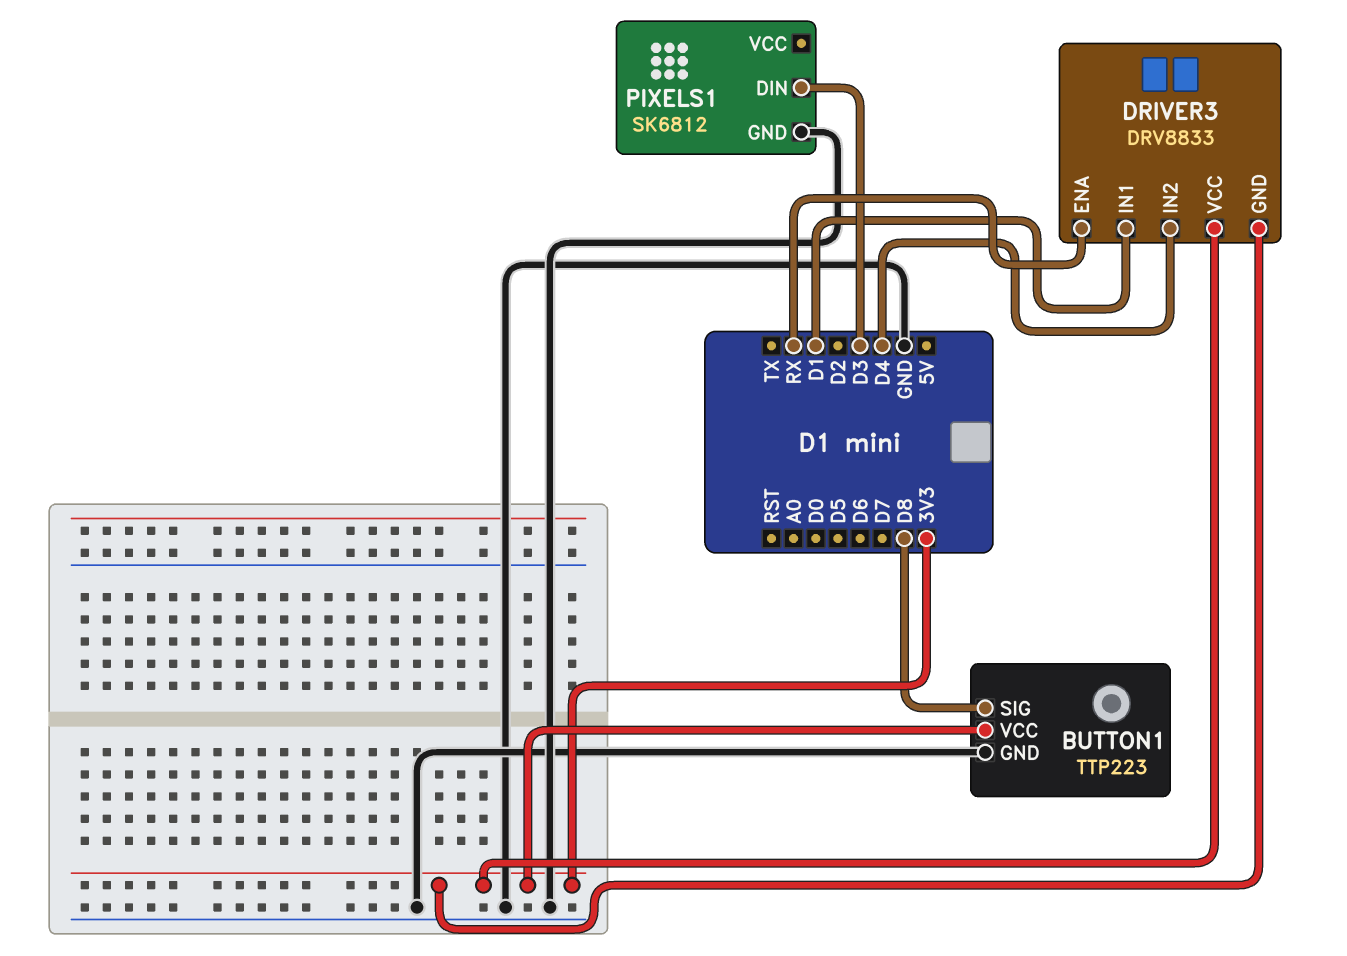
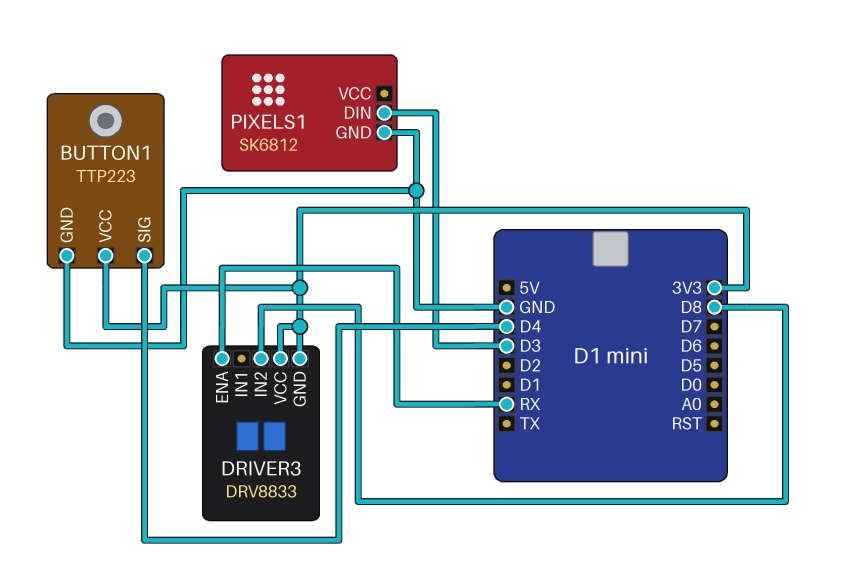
BUTTON1 pin SIG: D8 -> D4
DRIVER3 pin IN1: D1 -> none
DRIVER3 pin IN2: D4 -> D8

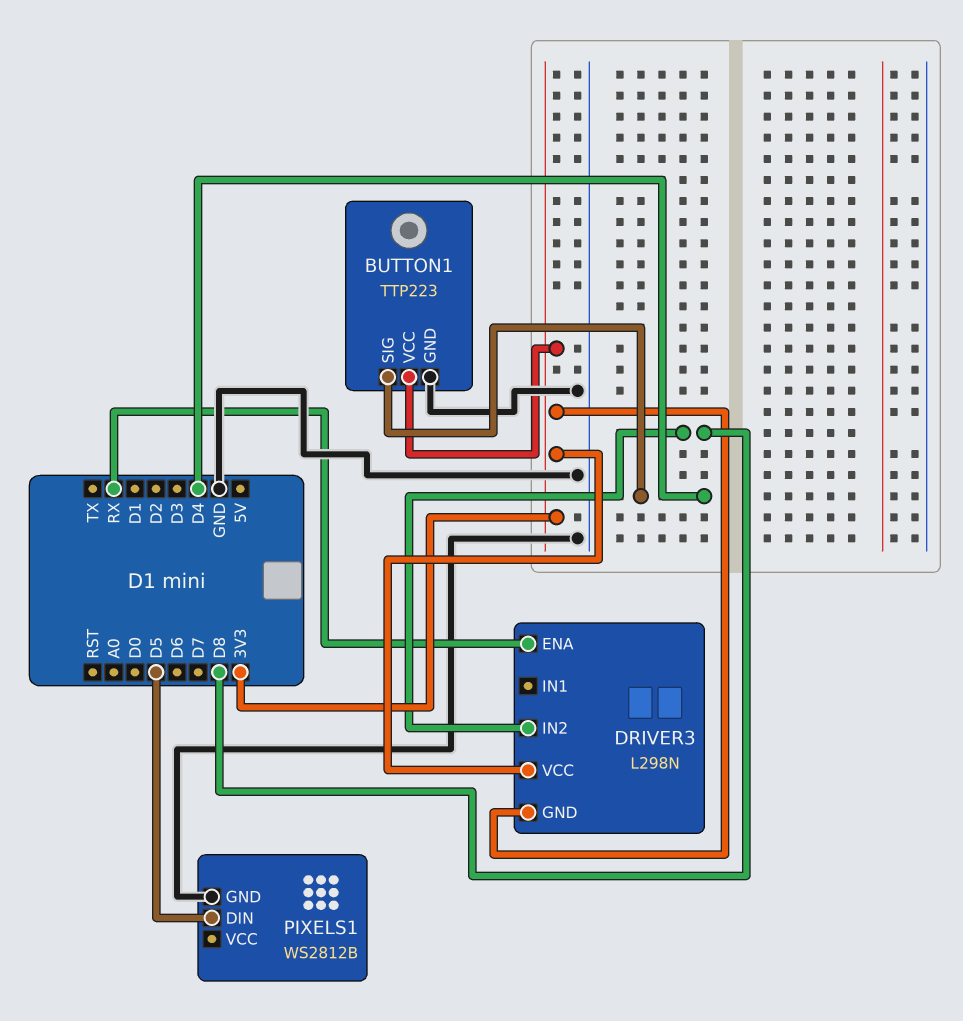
DRIVER3: DRV8833 -> L298N
PIXELS1: SK6812 -> WS2812B
PIXELS1 pin DIN: D3 -> D5

